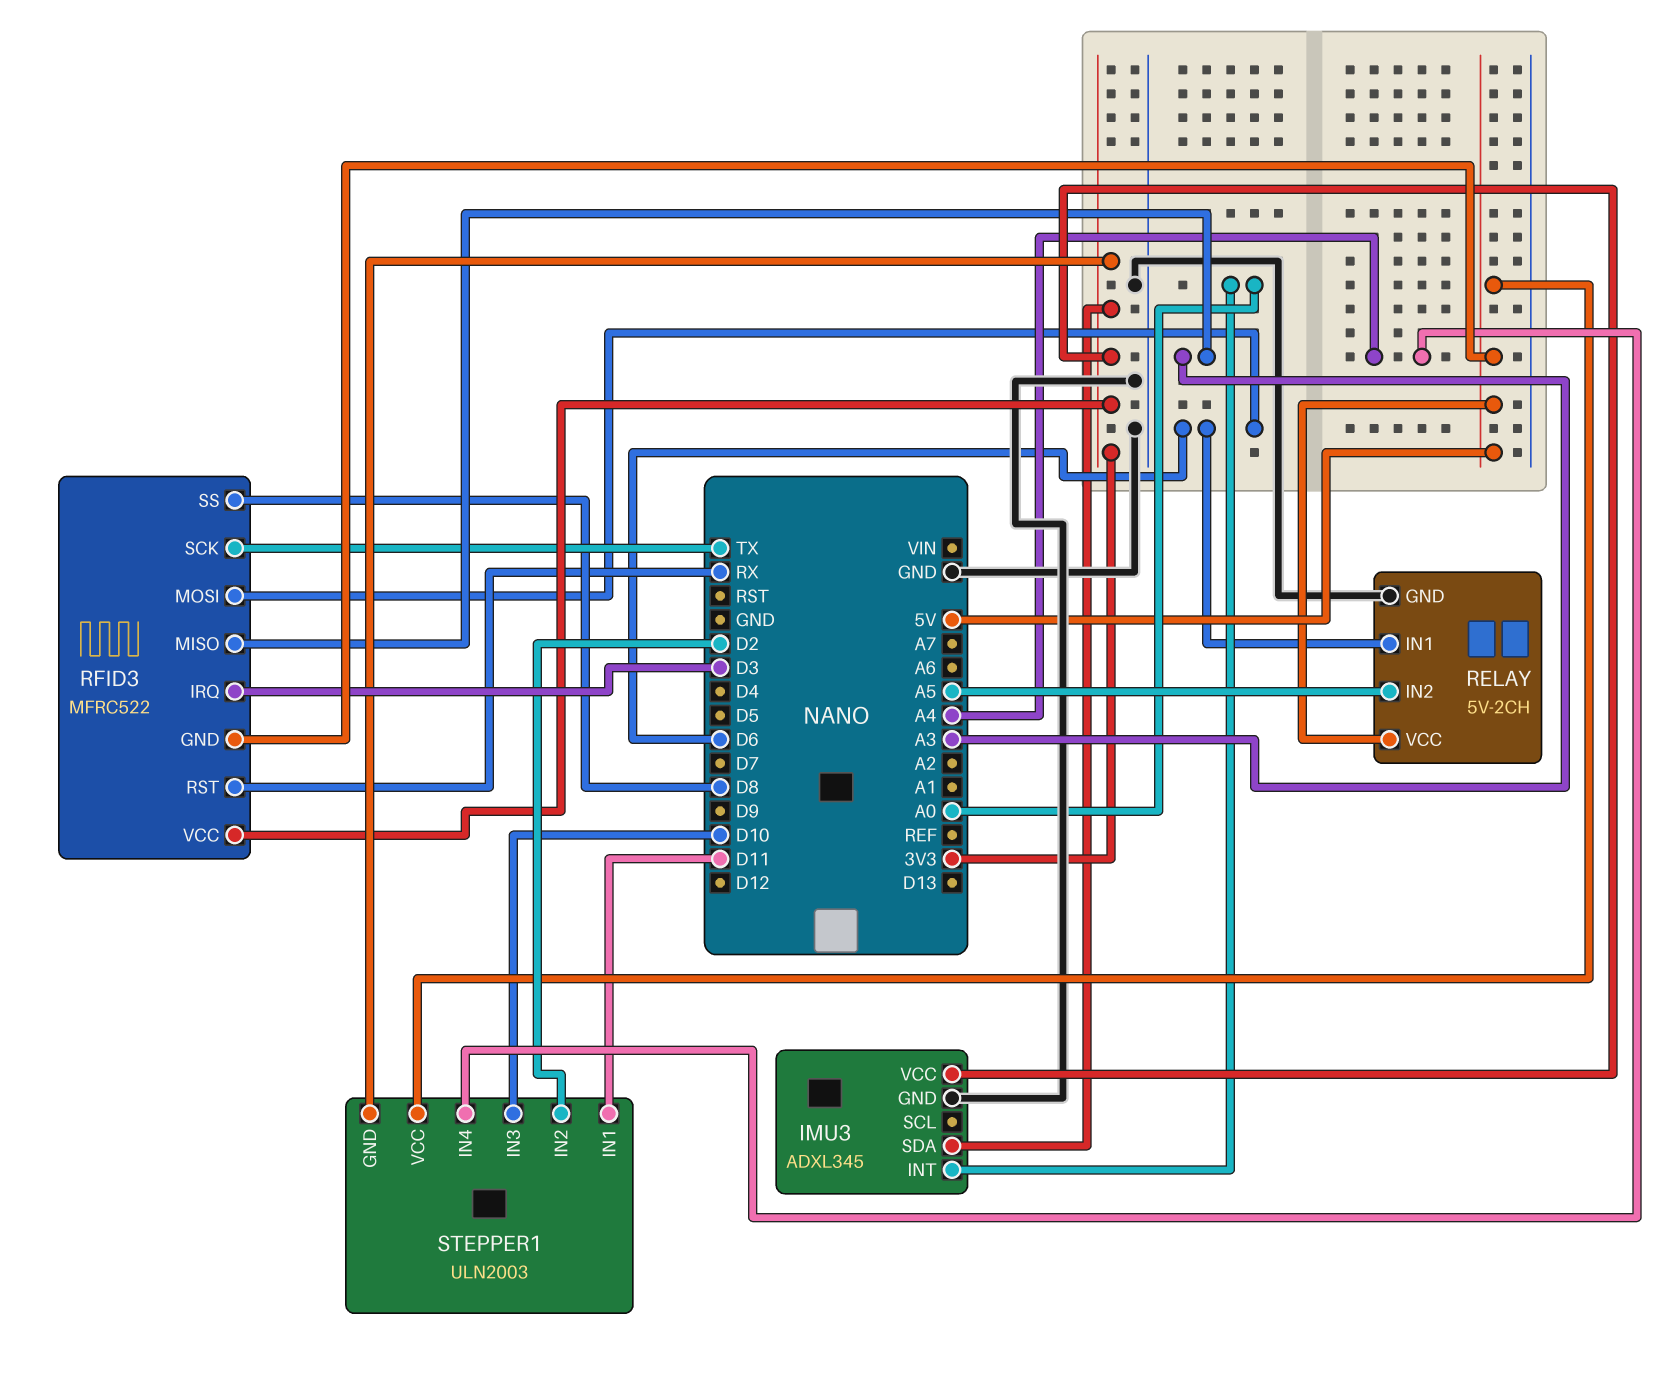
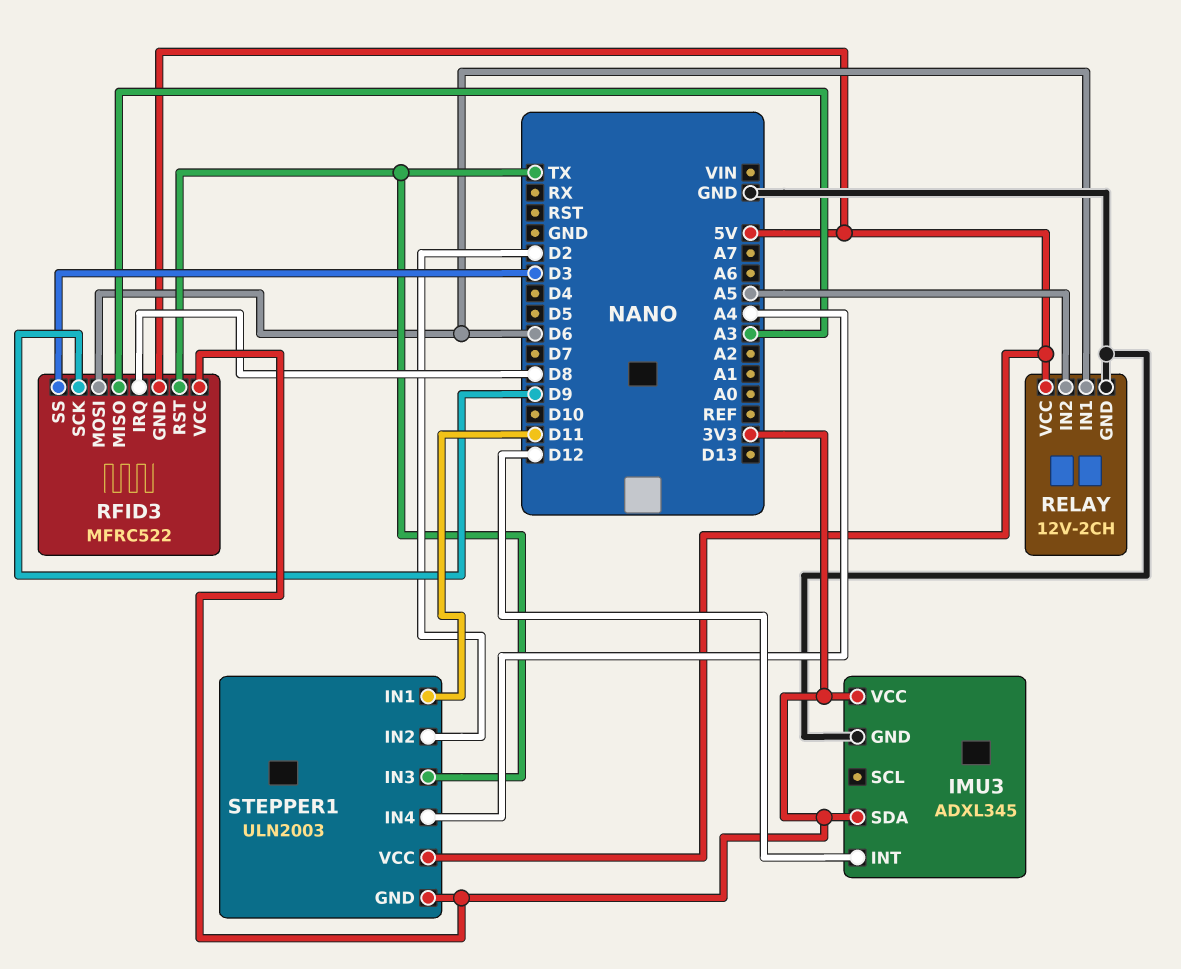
IMU3 pin INT: A0 -> D12
RELAY: 5V-2CH -> 12V-2CH
RFID3 pin IRQ: D3 -> D8
RFID3 pin RST: RX -> TX
RFID3 pin SCK: TX -> D9
RFID3 pin SS: D8 -> D3
STEPPER1 pin IN3: D10 -> TX

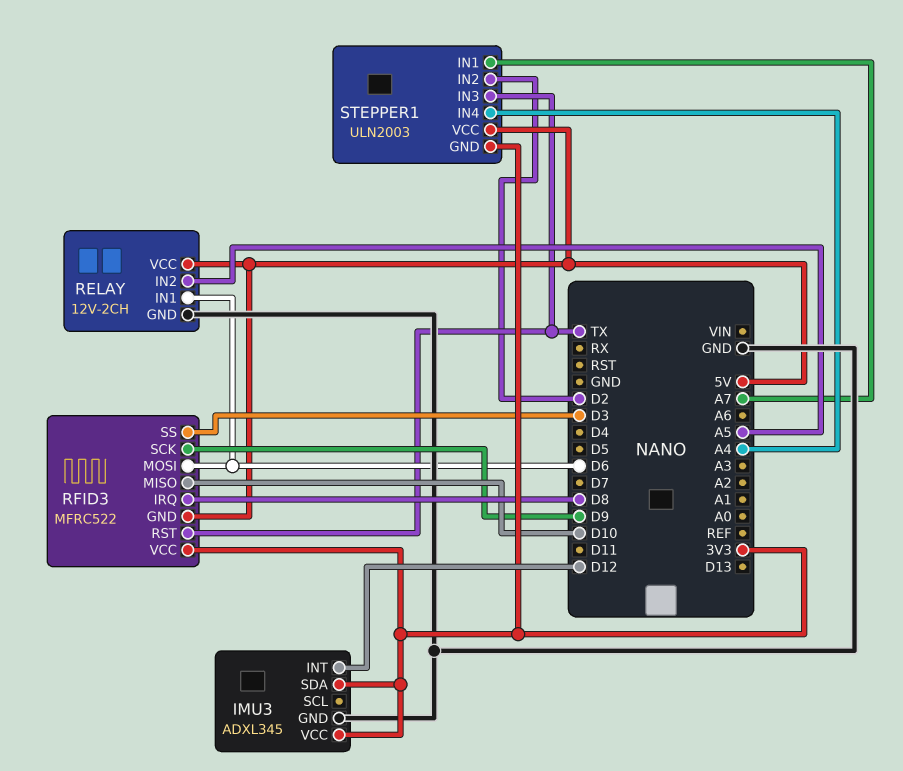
RFID3 pin MISO: A3 -> D10
STEPPER1 pin IN1: D11 -> A7

